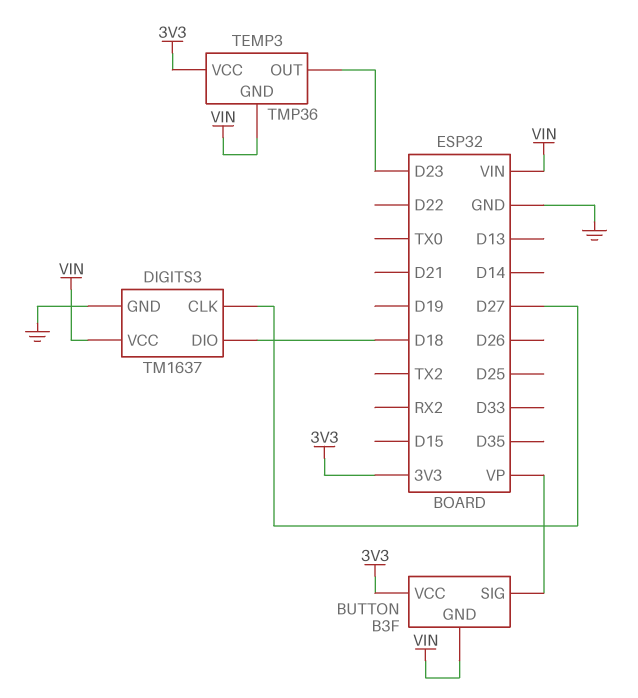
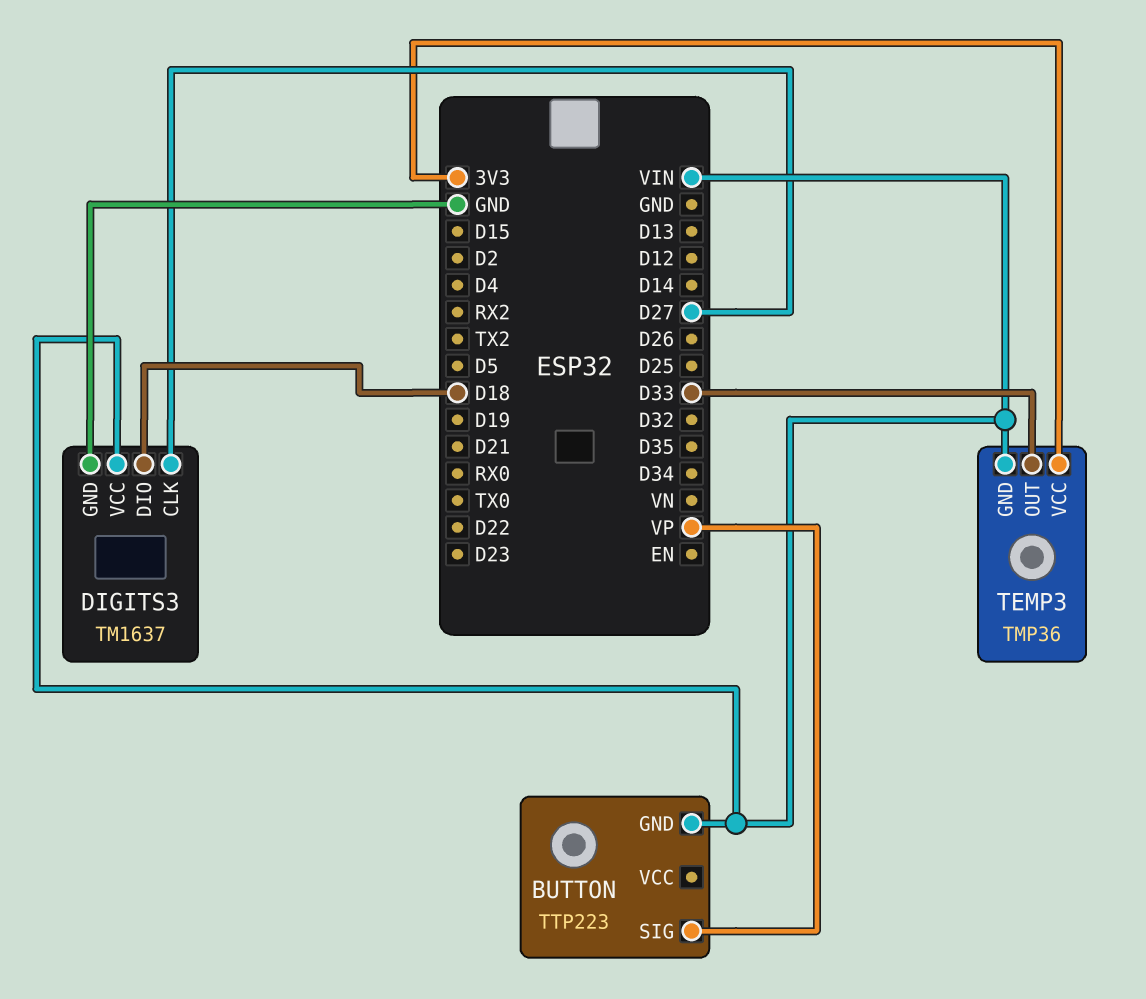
BUTTON: B3F -> TTP223
BUTTON pin VCC: 3V3 -> none
TEMP3 pin OUT: D23 -> D33

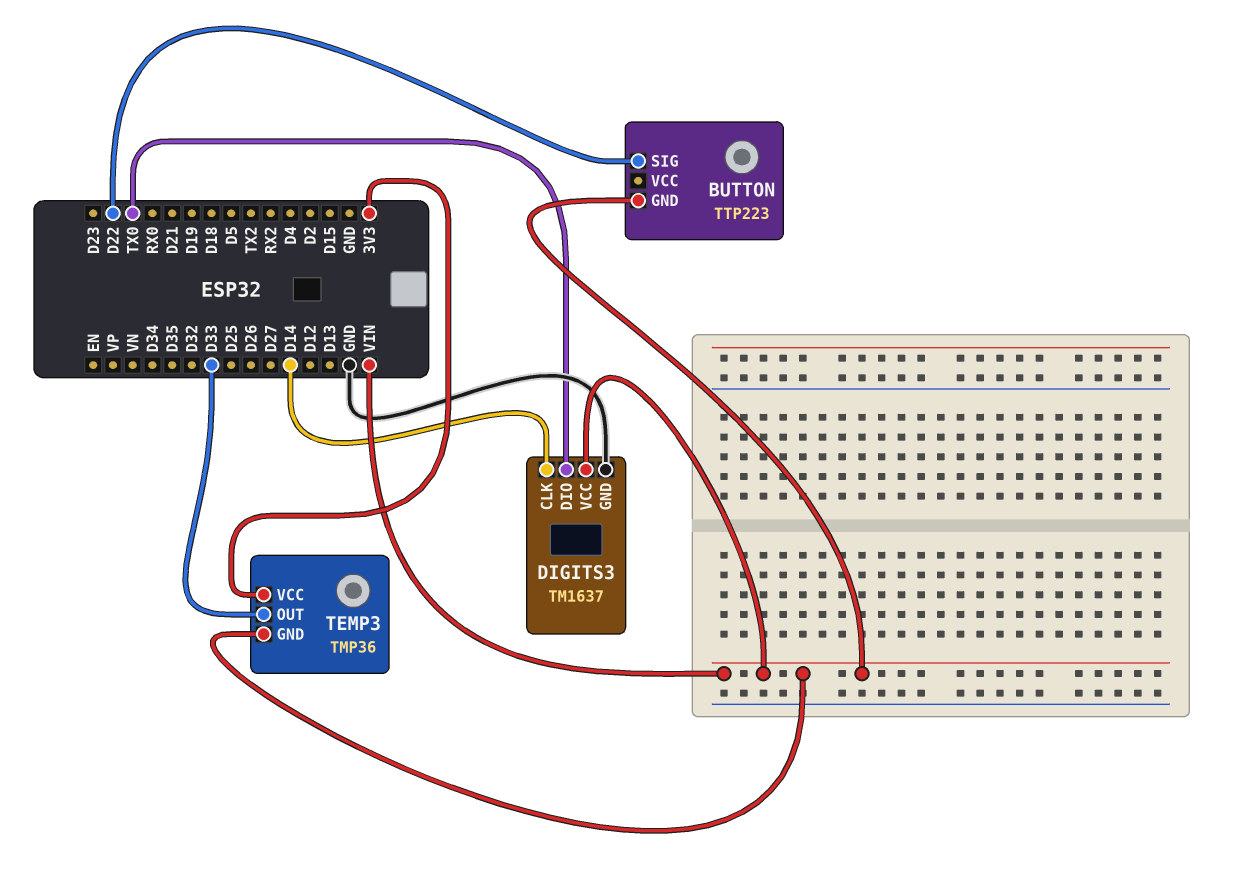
BUTTON pin SIG: VP -> D22
DIGITS3 pin CLK: D27 -> D14
DIGITS3 pin DIO: D18 -> TX0

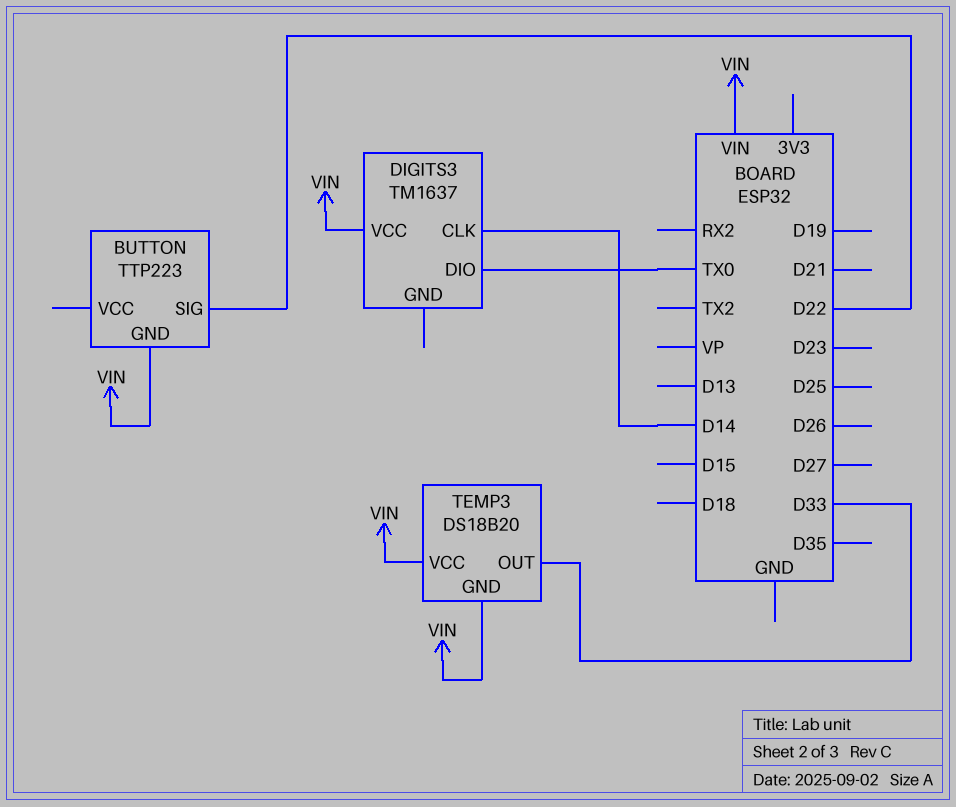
DIGITS3 pin GND: GND -> none
TEMP3: TMP36 -> DS18B20
TEMP3 pin VCC: 3V3 -> VIN

